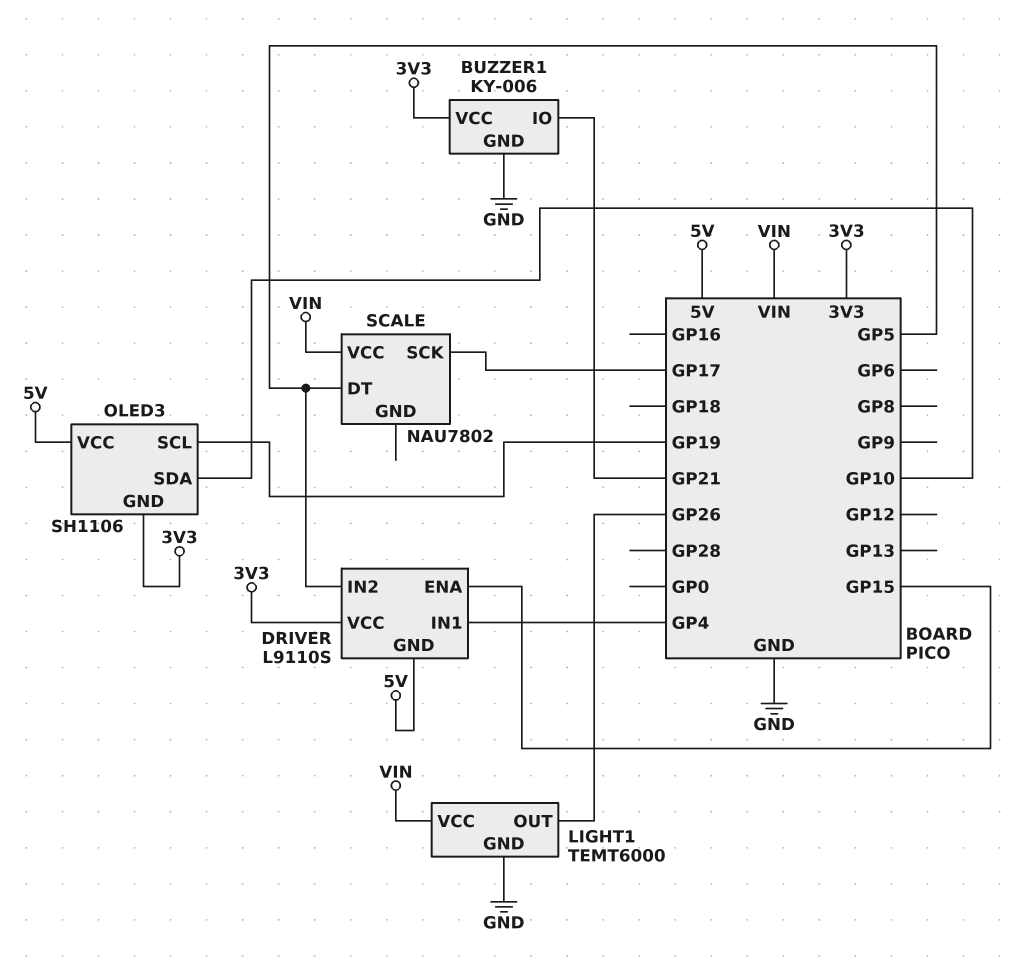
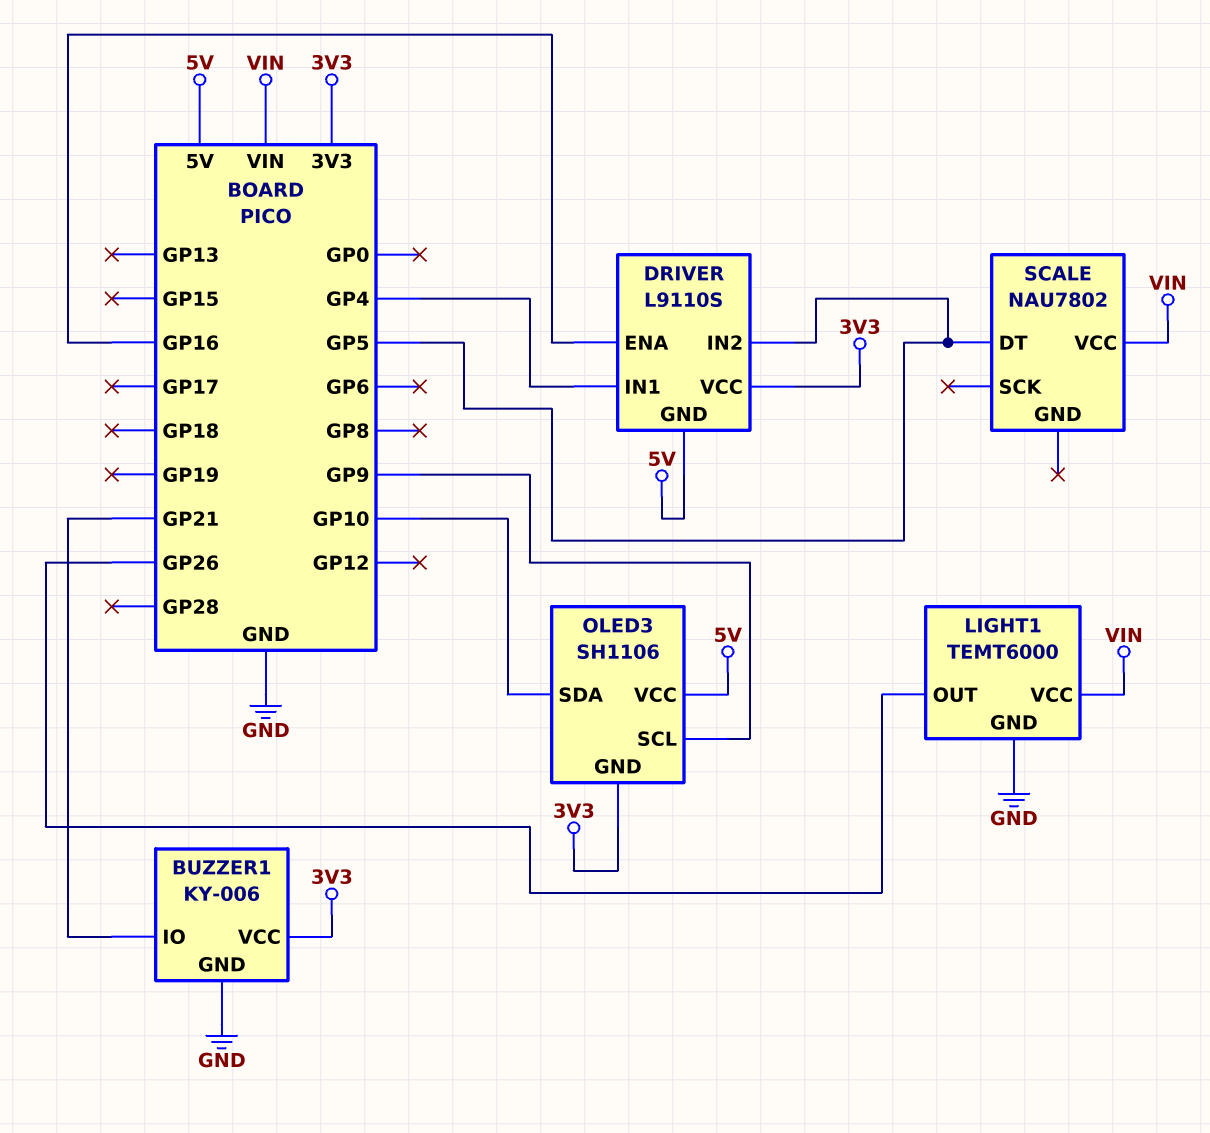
DRIVER pin ENA: GP15 -> GP16
OLED3 pin SCL: GP19 -> GP9
SCALE pin SCK: GP17 -> none

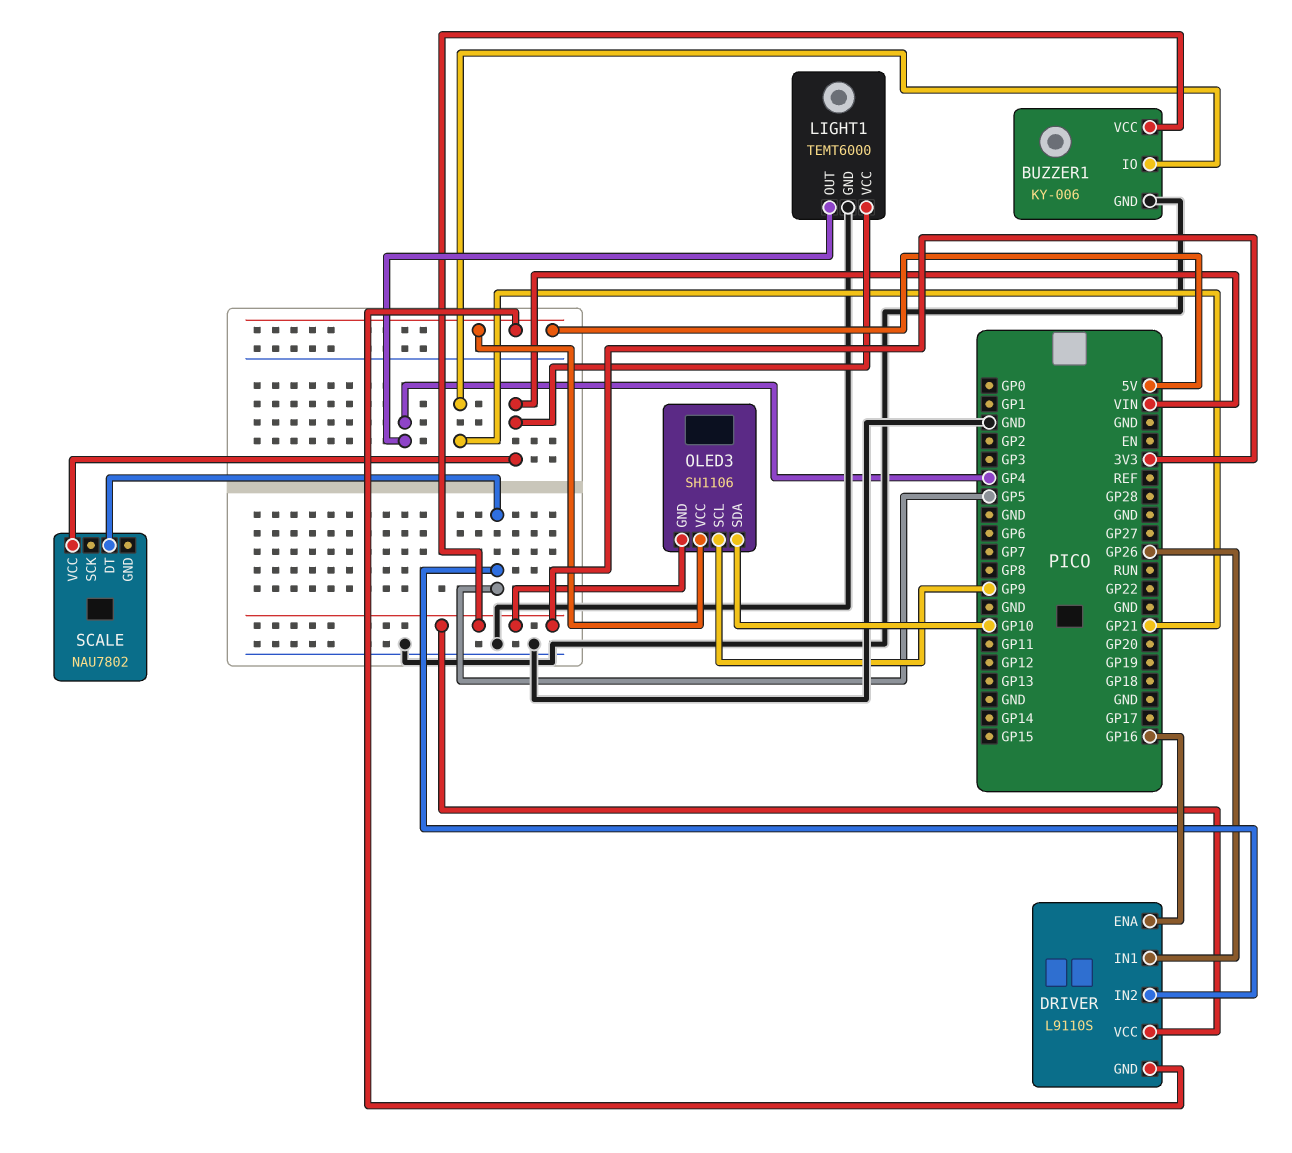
DRIVER pin IN1: GP4 -> GP26
LIGHT1 pin OUT: GP26 -> GP4

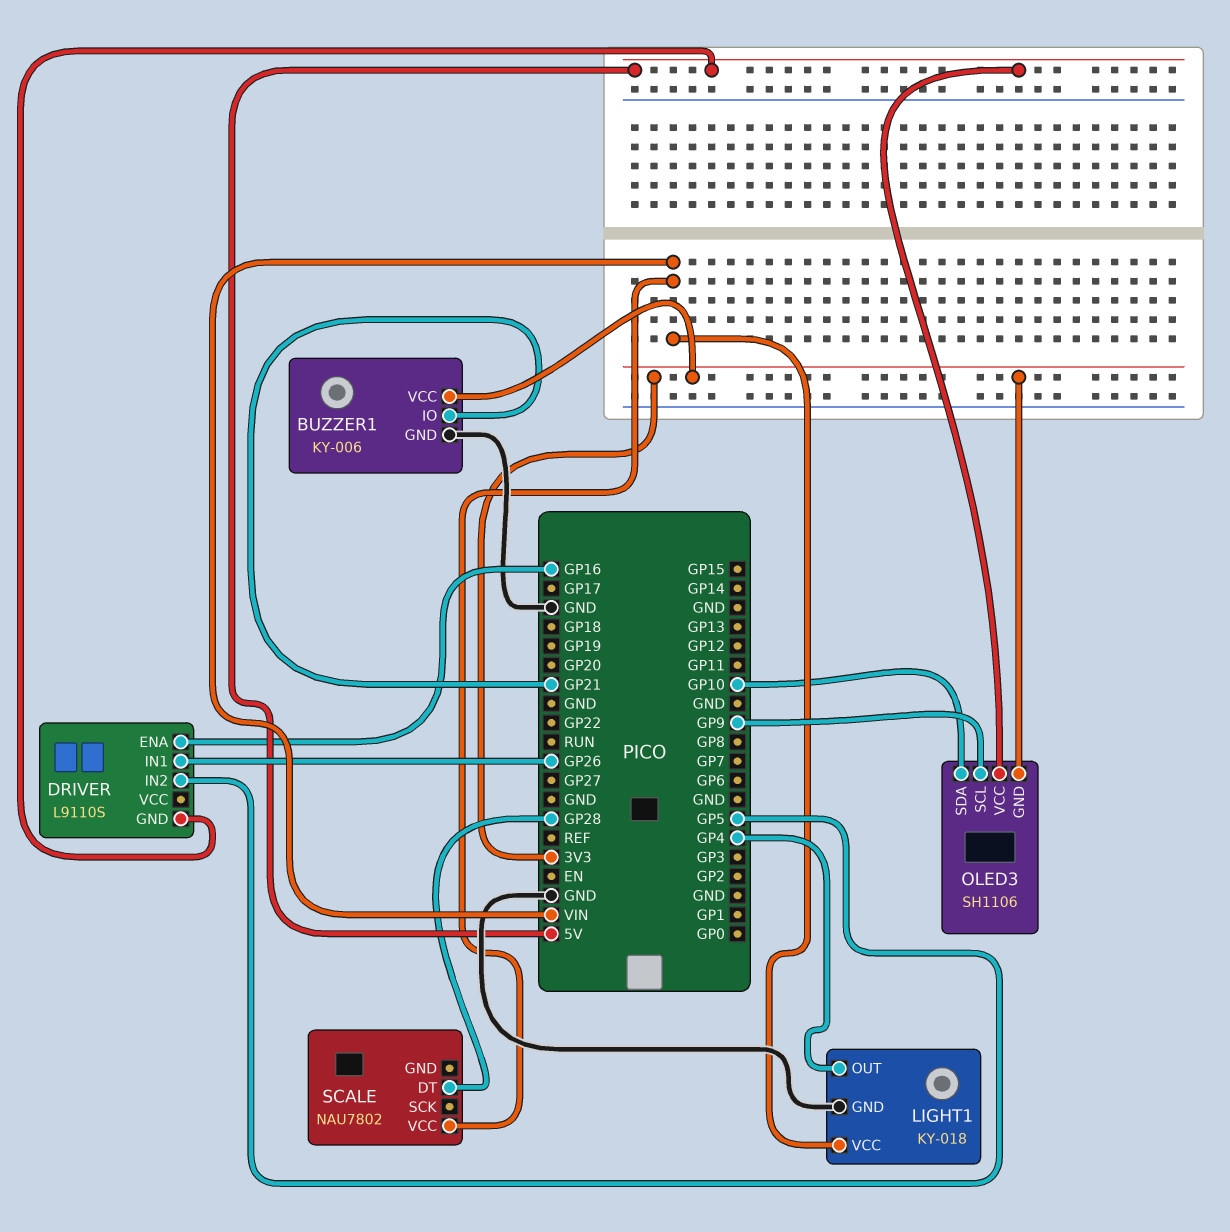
DRIVER pin VCC: 3V3 -> none
LIGHT1: TEMT6000 -> KY-018
SCALE pin DT: GP5 -> GP28

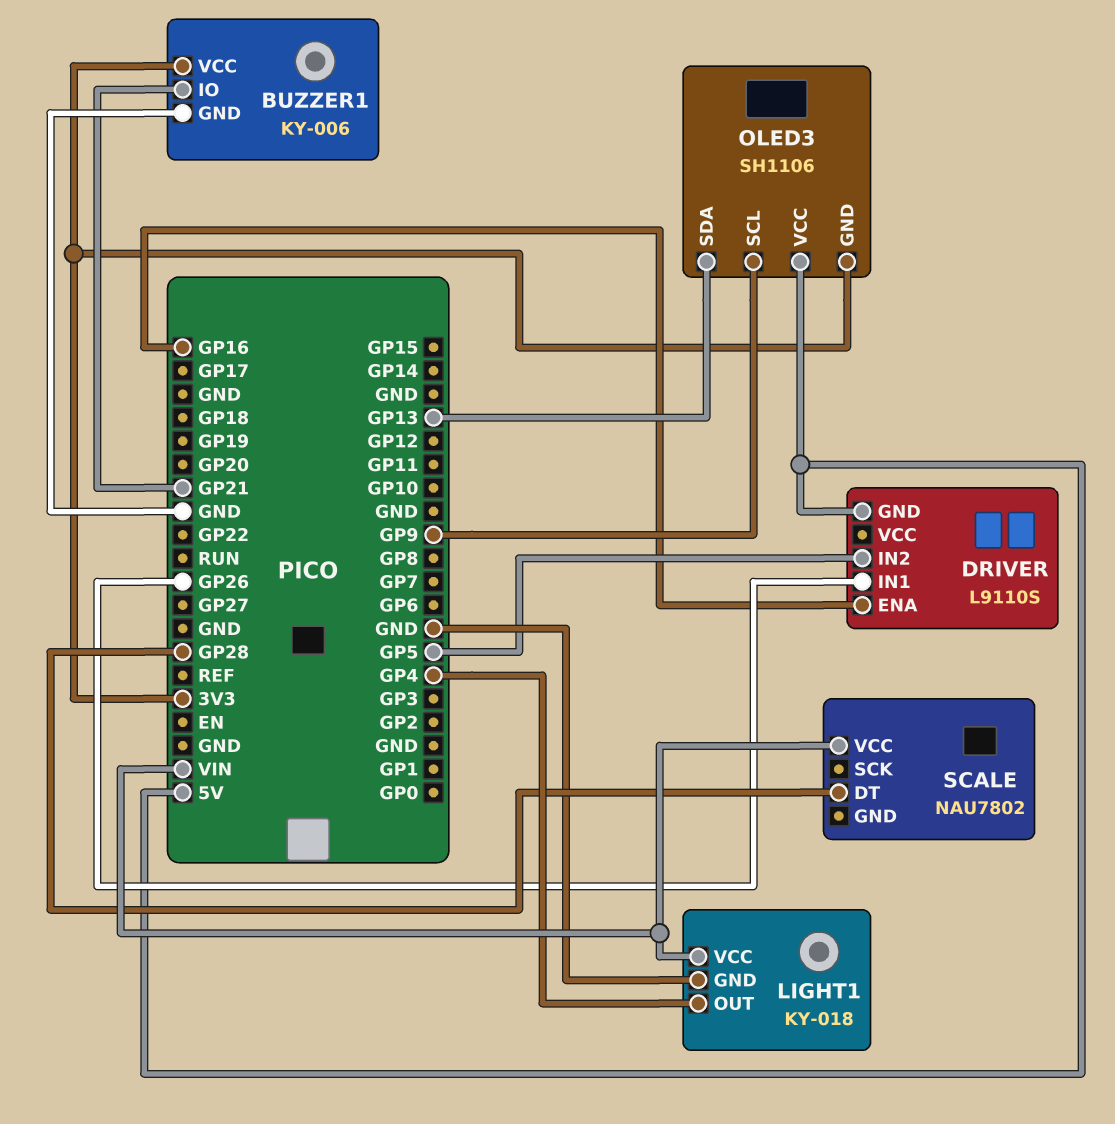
OLED3 pin SDA: GP10 -> GP13

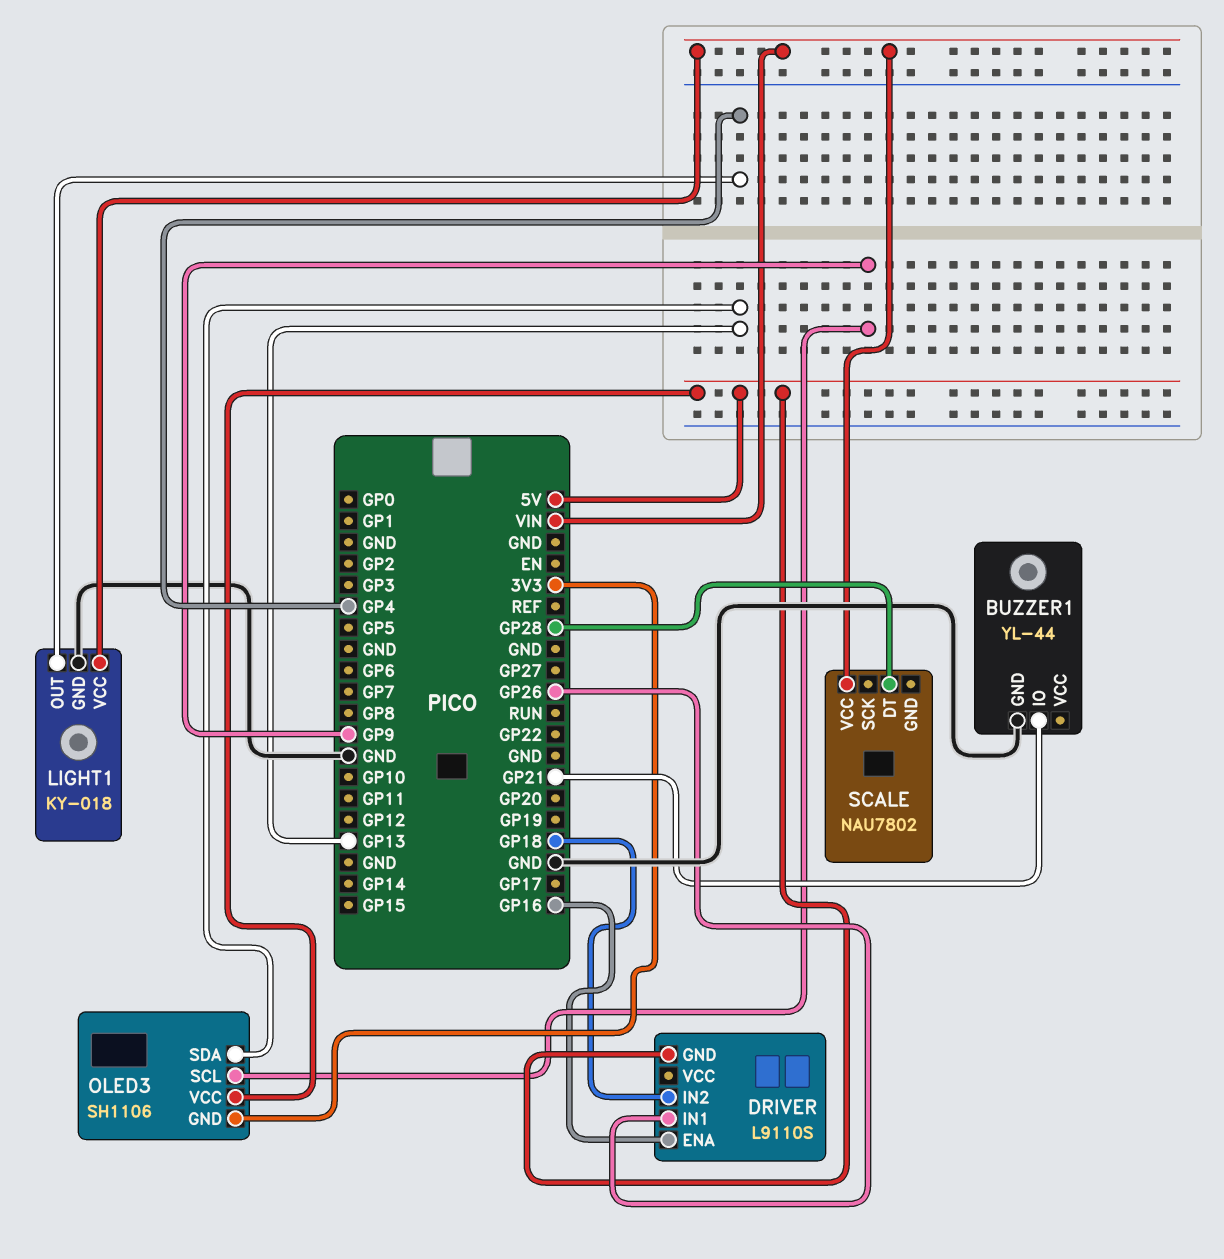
BUZZER1: KY-006 -> YL-44
BUZZER1 pin VCC: 3V3 -> none
DRIVER pin IN2: GP5 -> GP18

